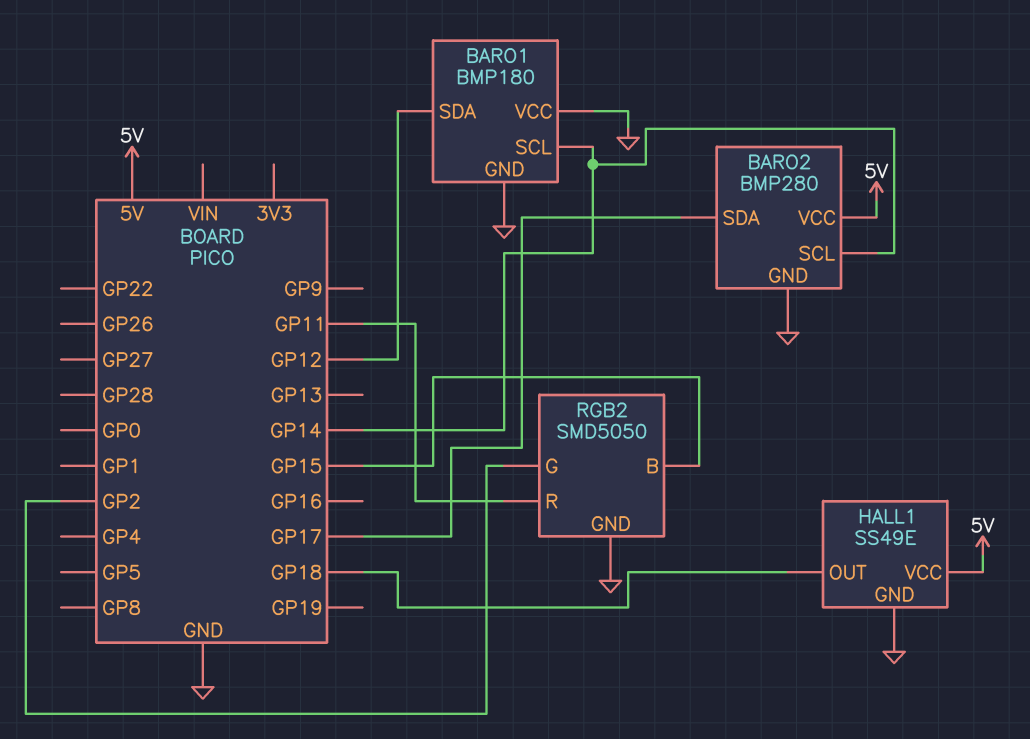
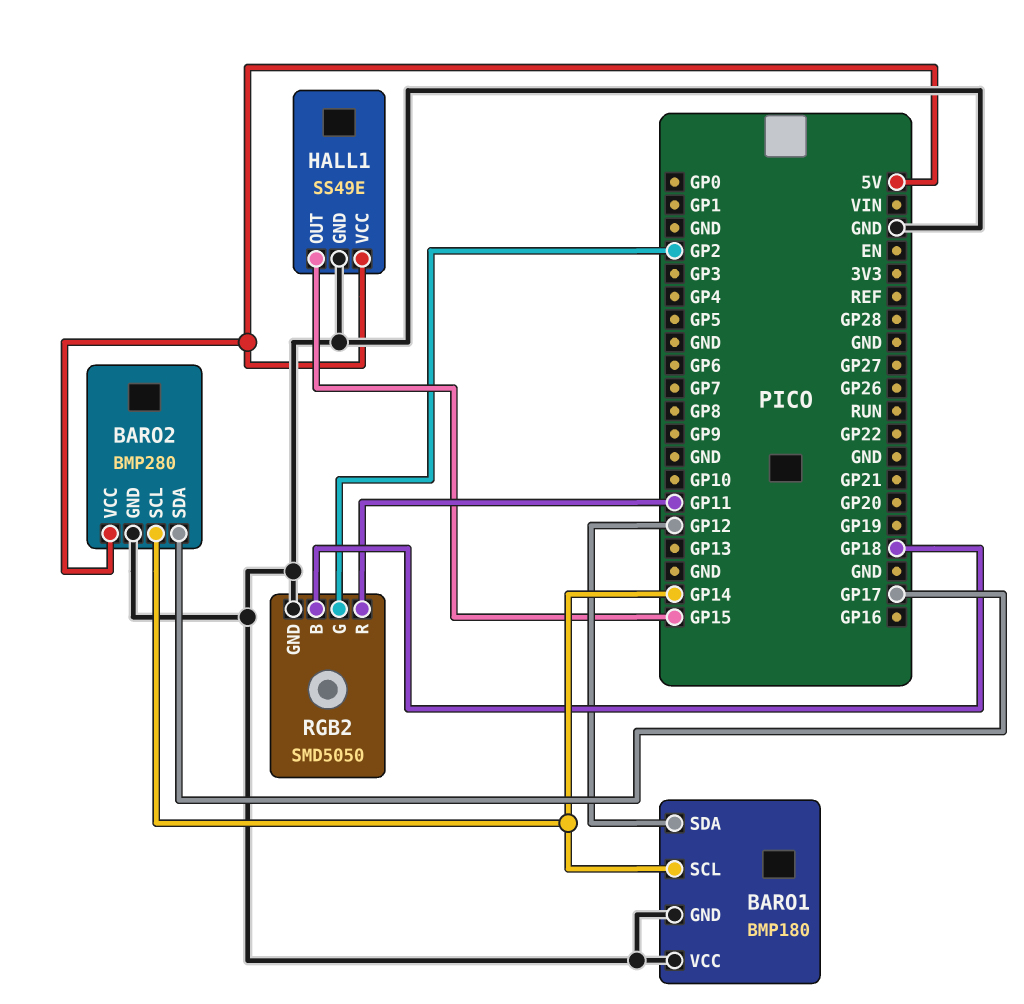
HALL1 pin OUT: GP18 -> GP15
RGB2 pin B: GP15 -> GP18

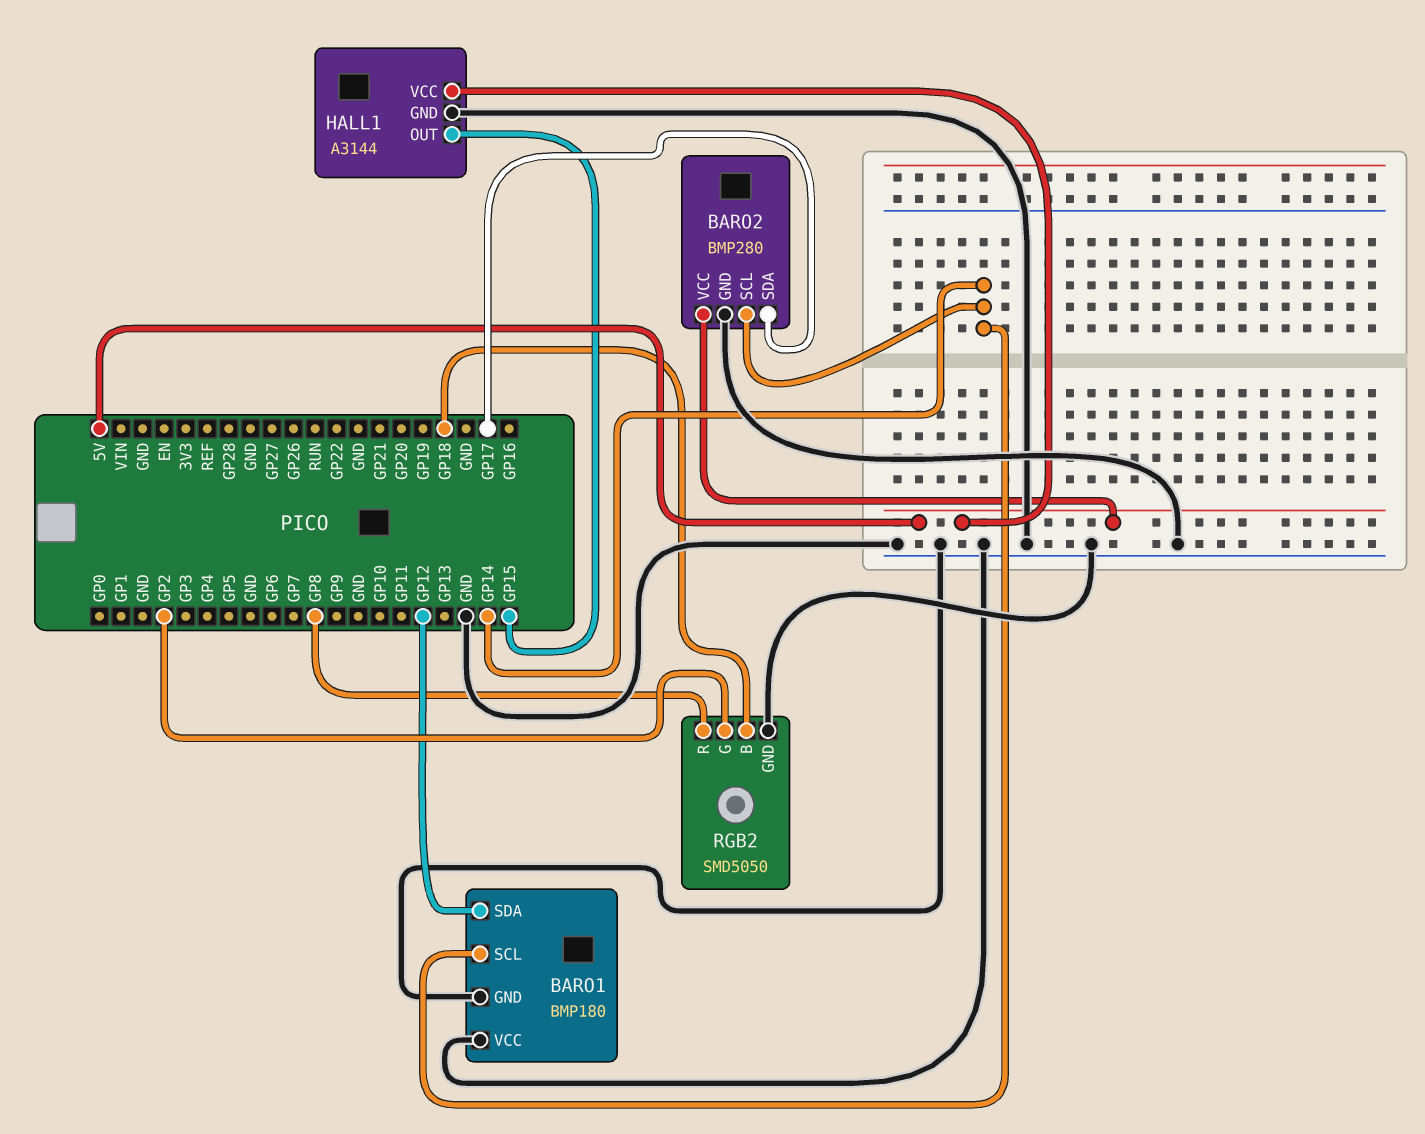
HALL1: SS49E -> A3144
RGB2 pin R: GP11 -> GP8

